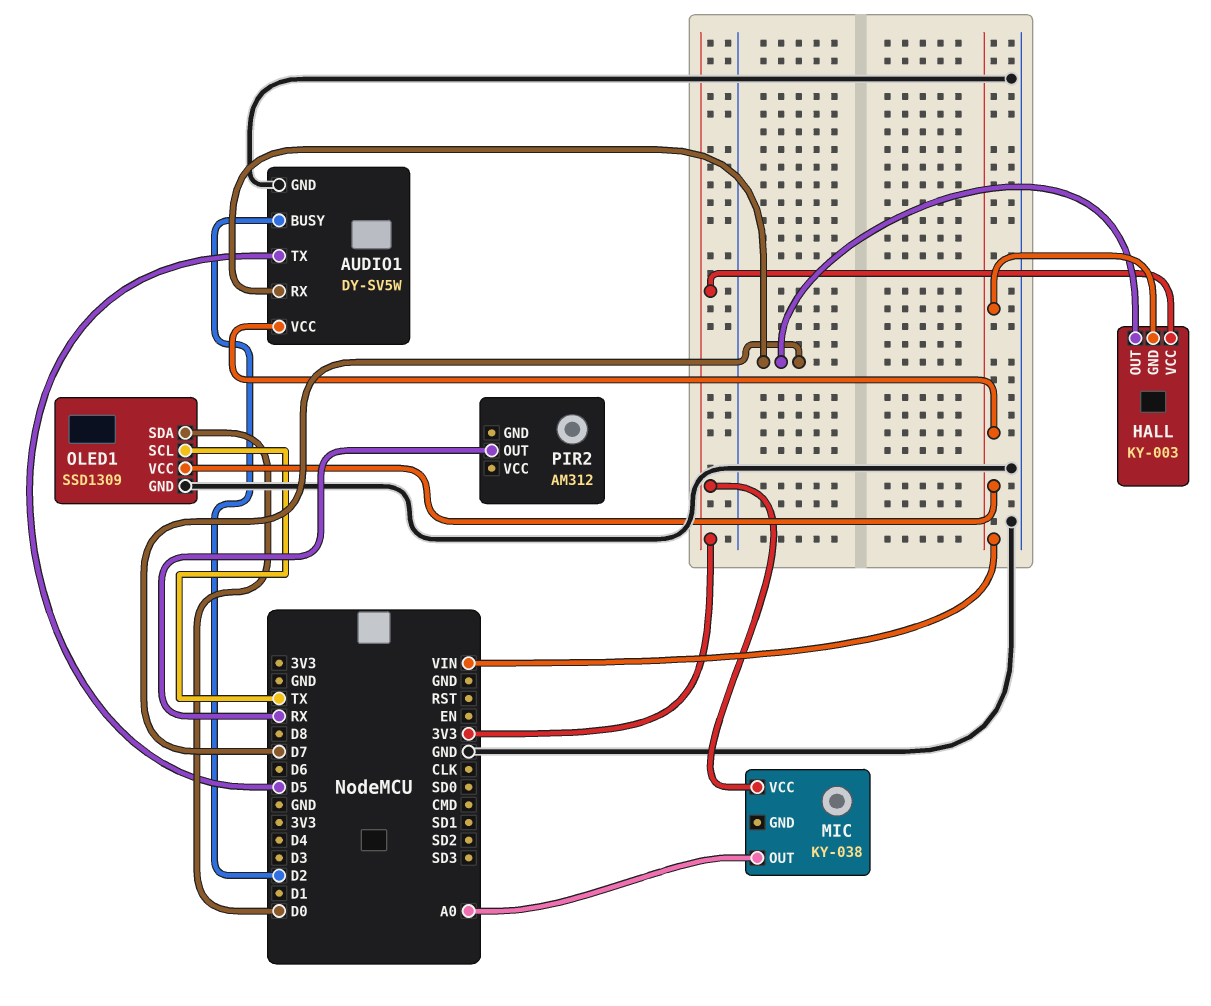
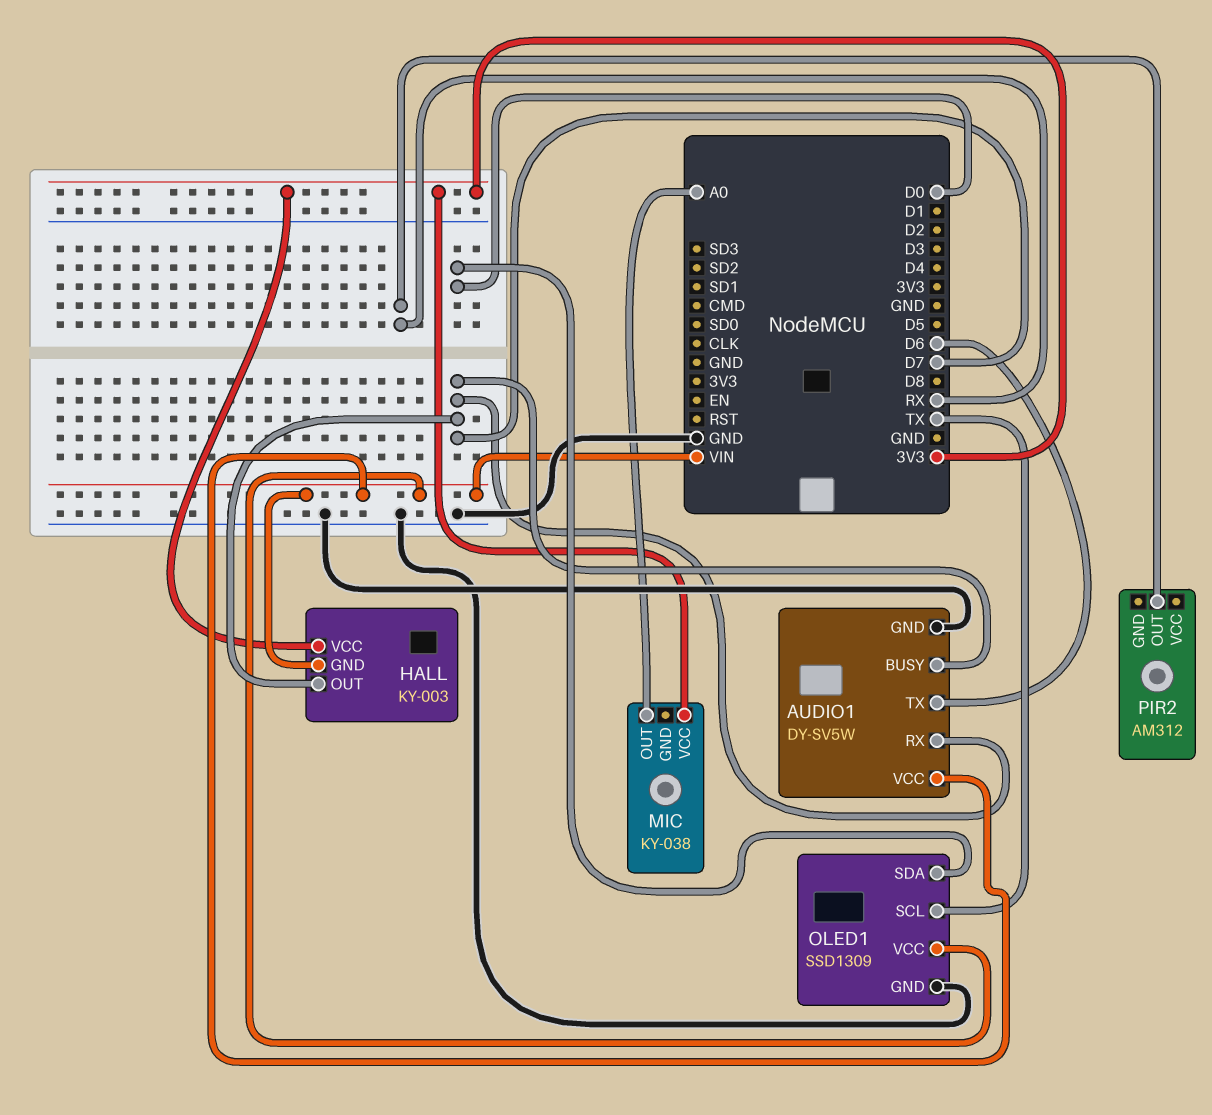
AUDIO1 pin BUSY: D2 -> D7
AUDIO1 pin TX: D5 -> D6

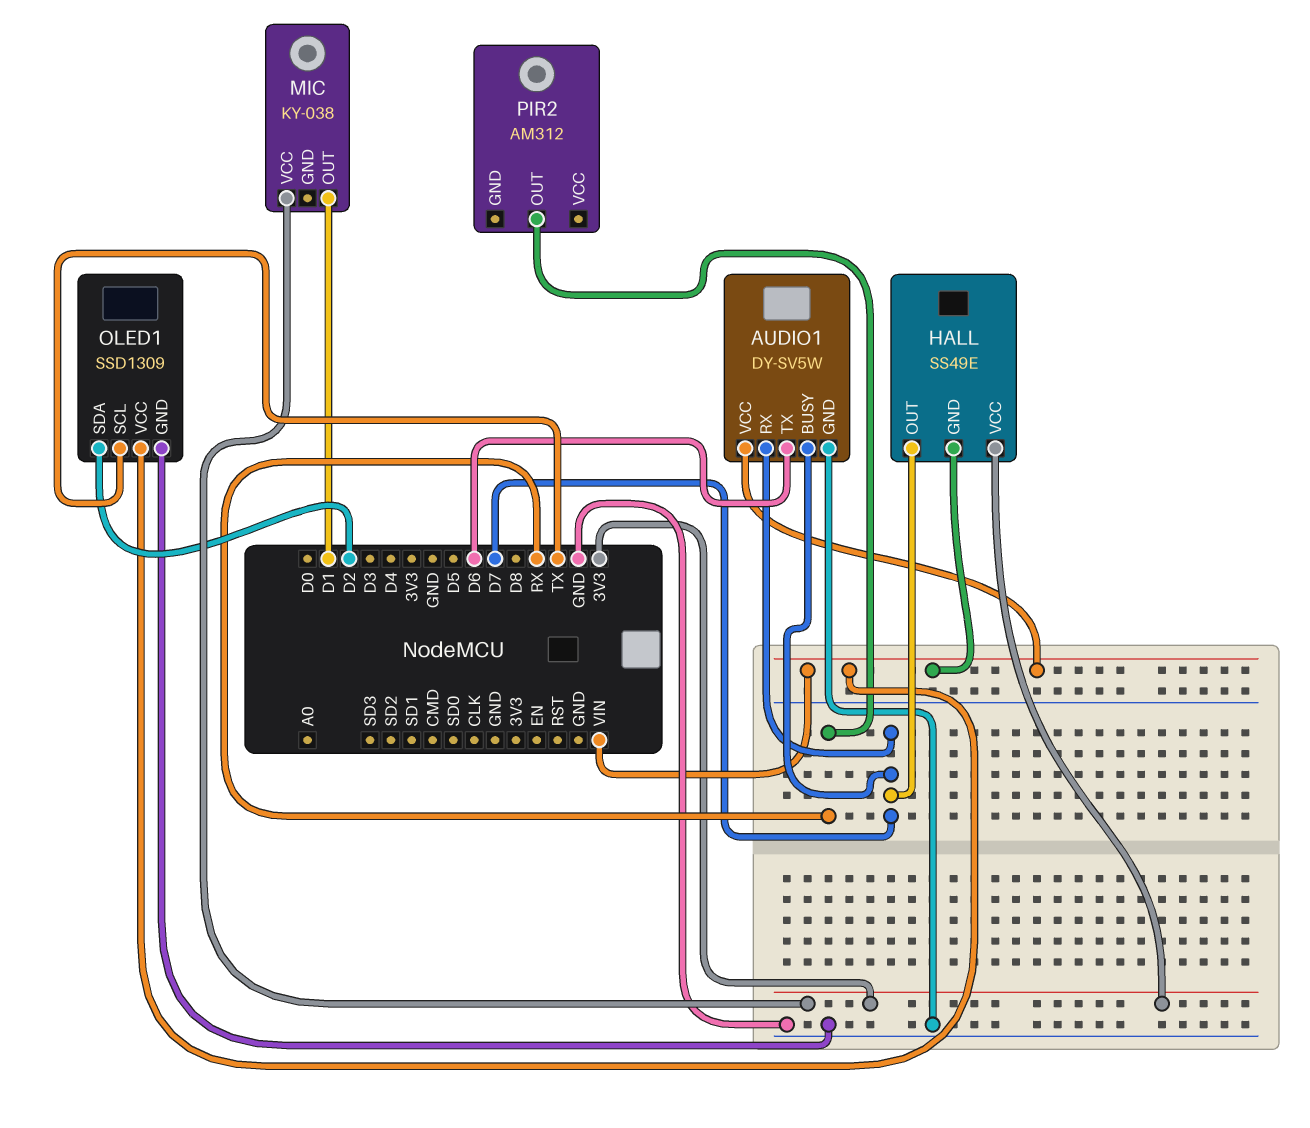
HALL: KY-003 -> SS49E
MIC pin OUT: A0 -> D1
OLED1 pin SDA: D0 -> D2

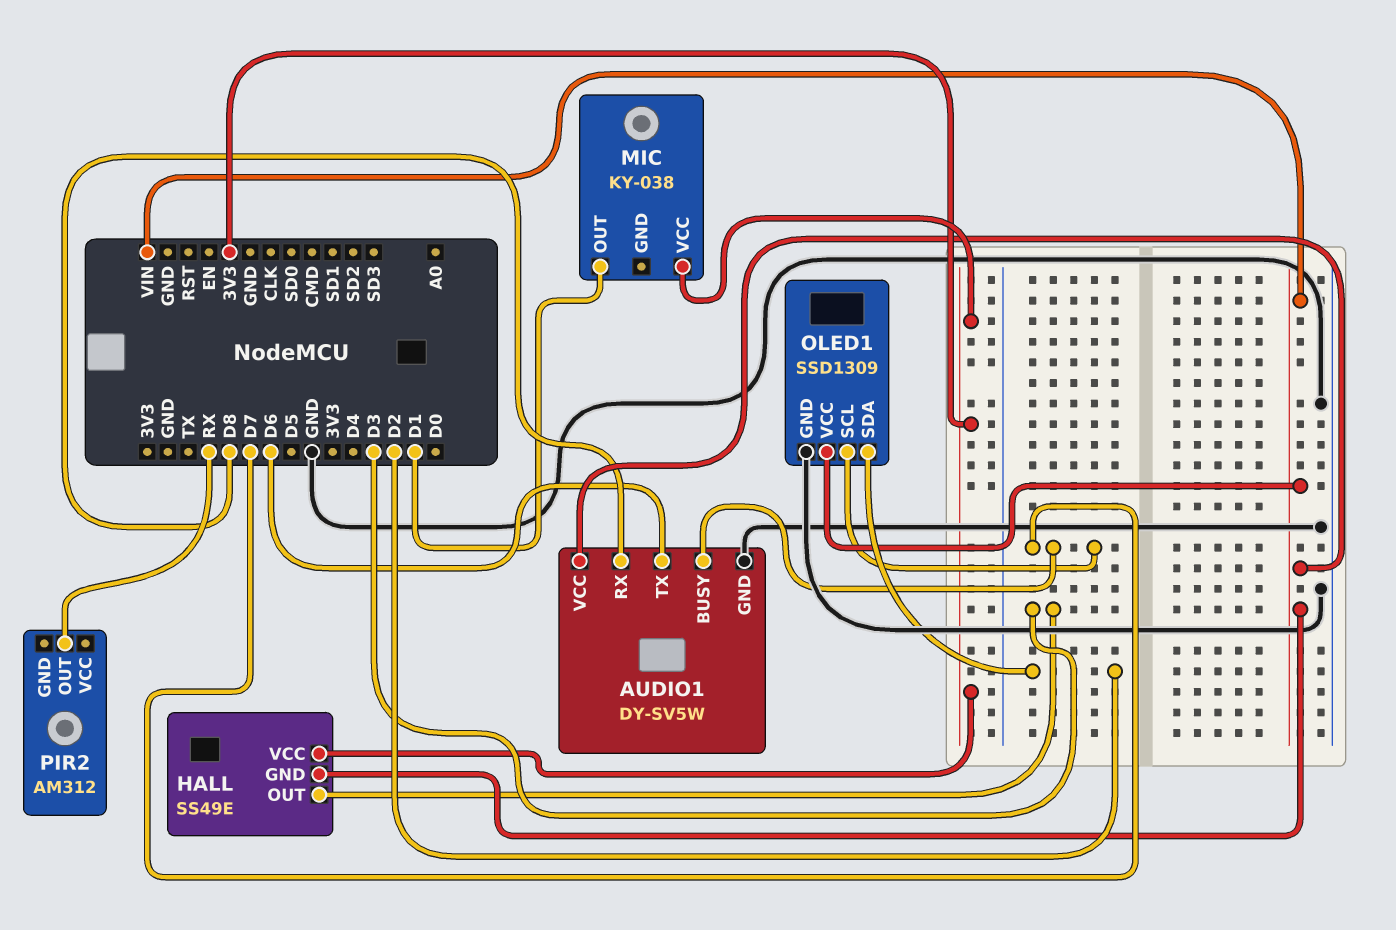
AUDIO1 pin RX: D7 -> D8
HALL pin OUT: D7 -> D3
OLED1 pin SCL: TX -> D7

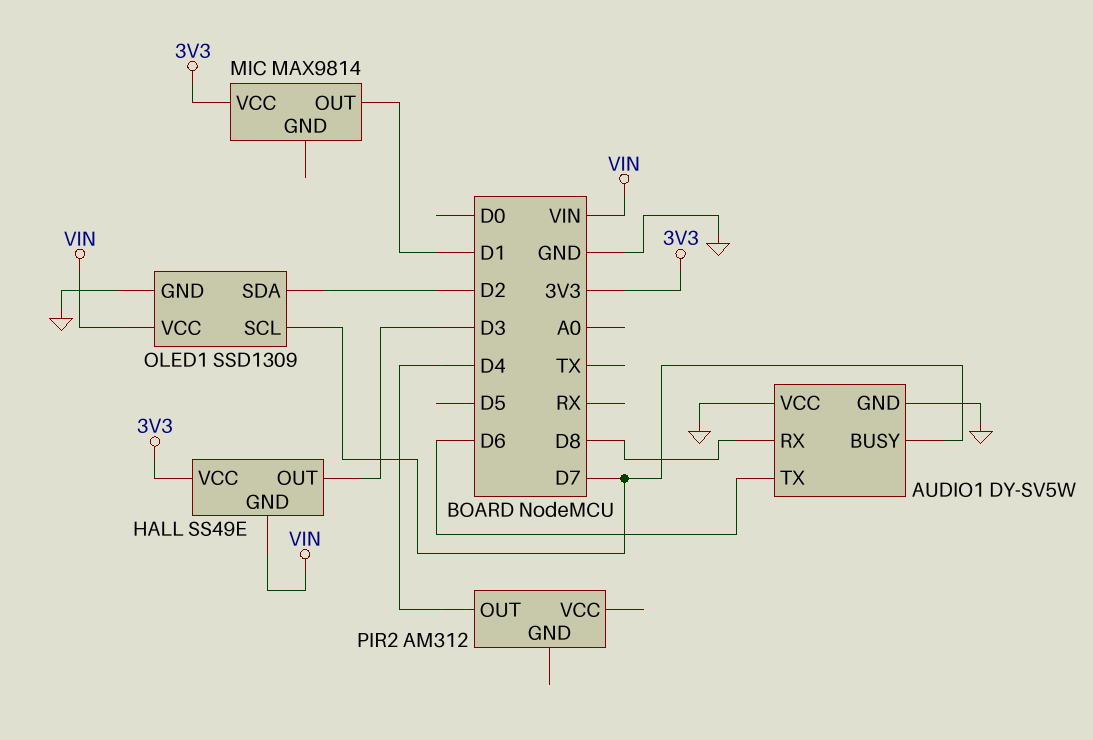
AUDIO1 pin VCC: VIN -> GND
MIC: KY-038 -> MAX9814
PIR2 pin OUT: RX -> D4

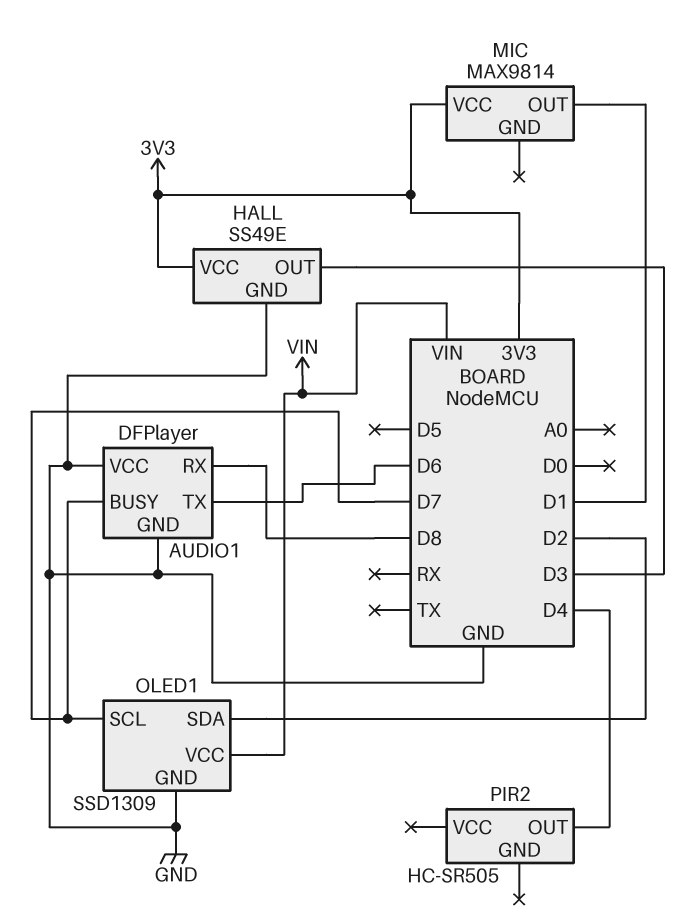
AUDIO1: DY-SV5W -> DFPlayer
HALL pin GND: VIN -> GND
PIR2: AM312 -> HC-SR505

